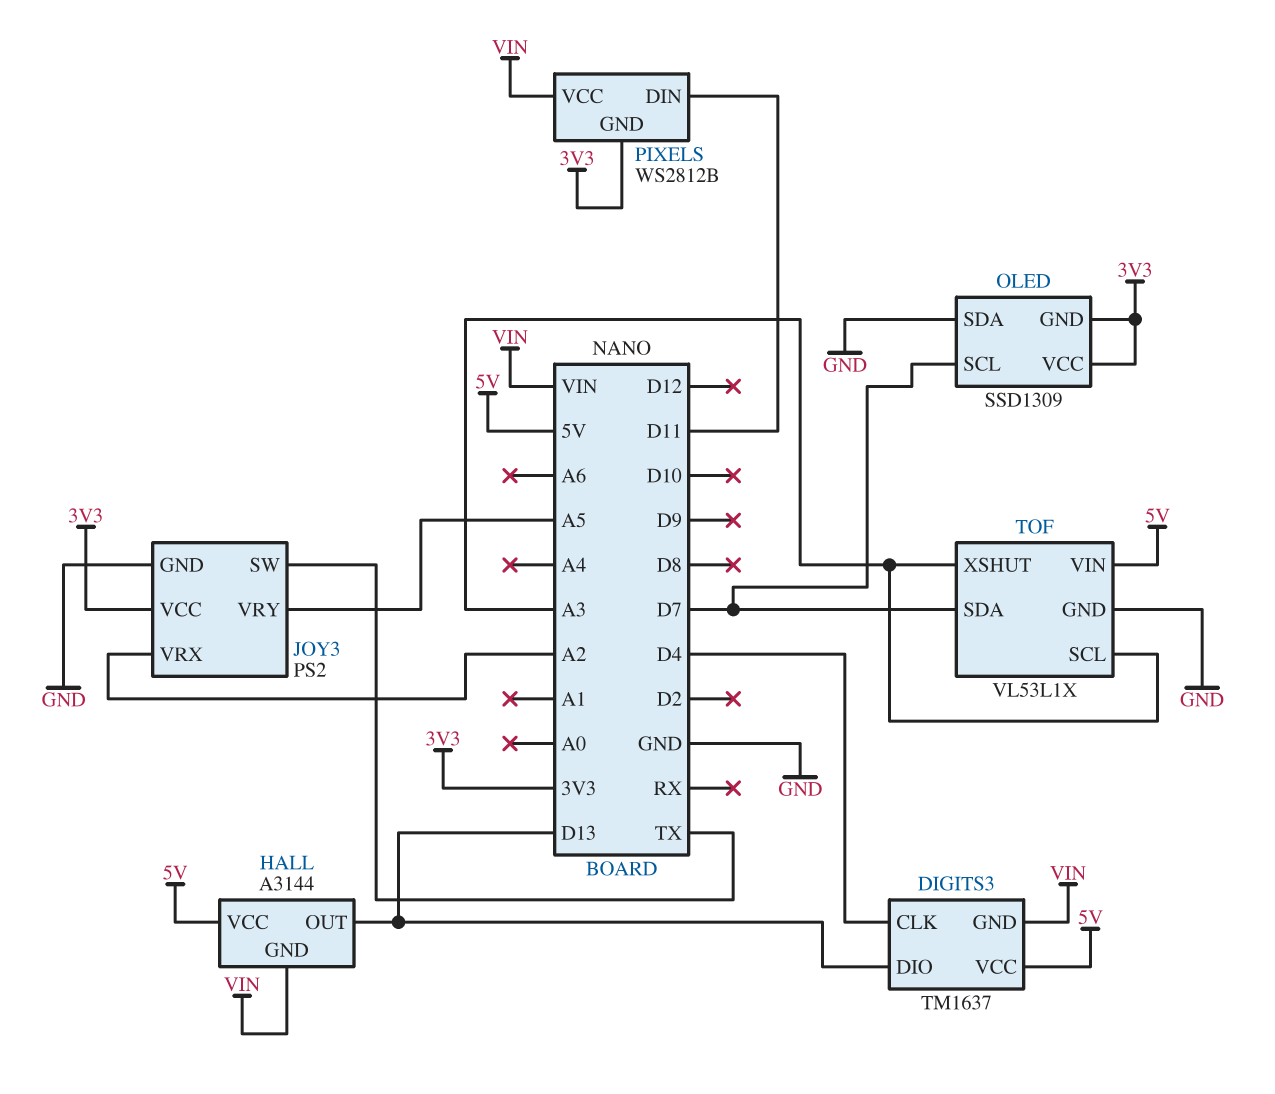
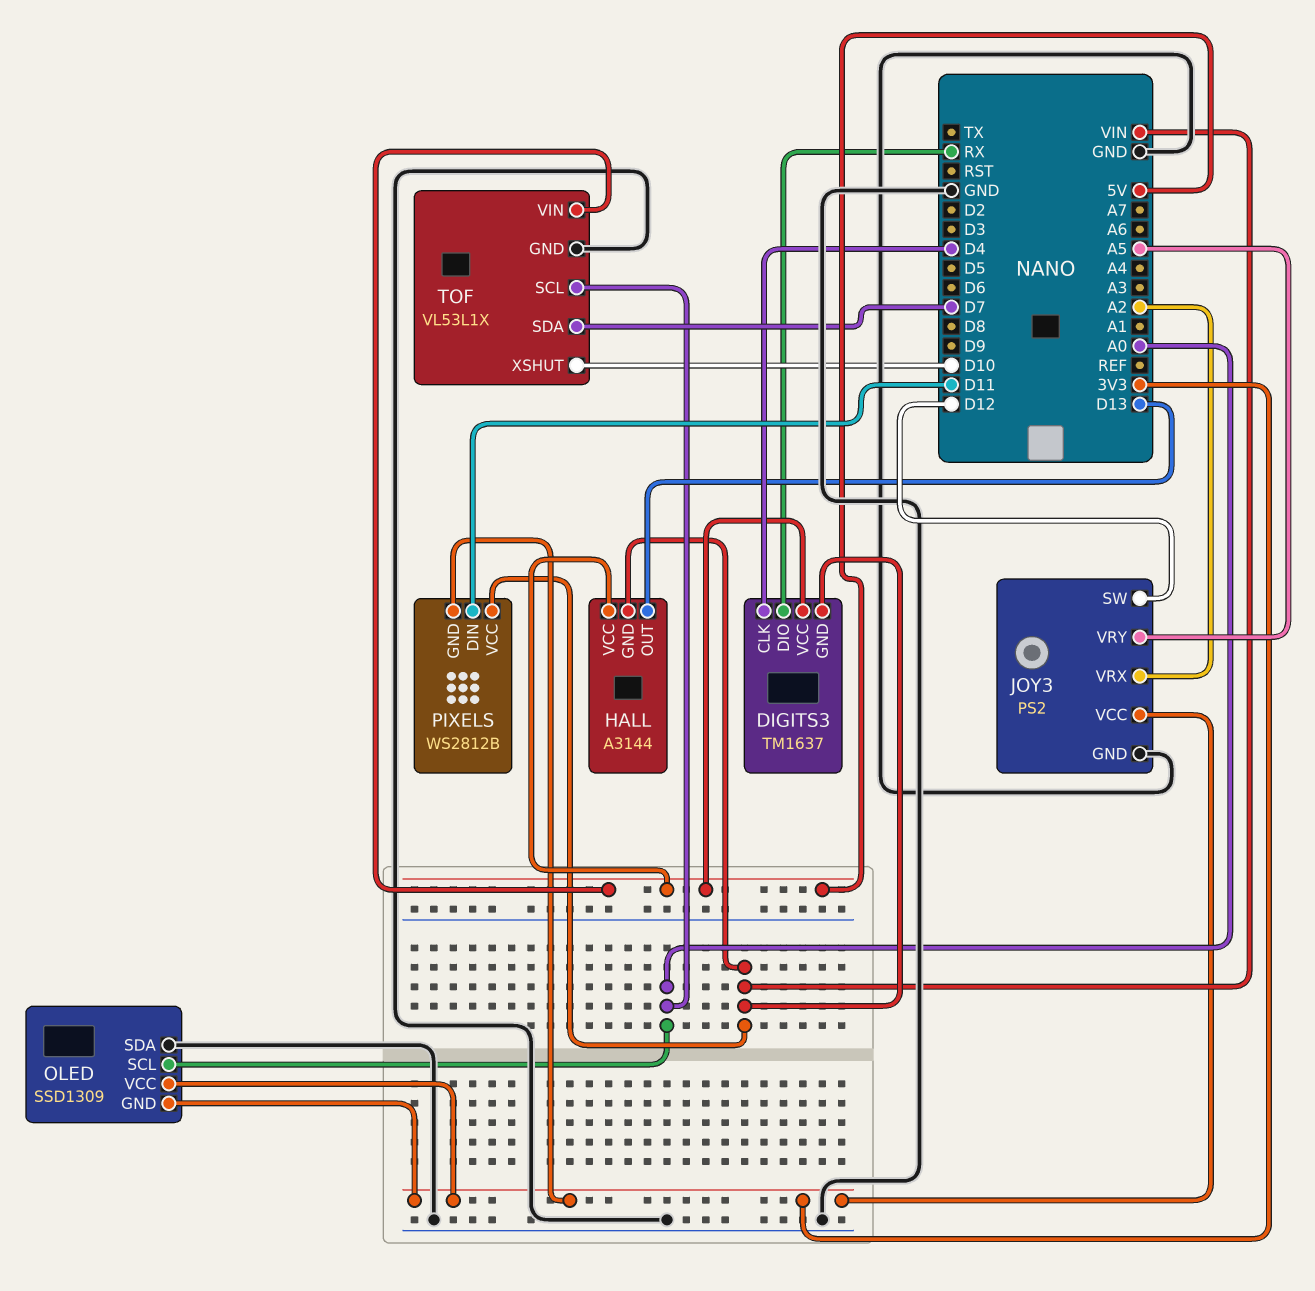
DIGITS3 pin DIO: D13 -> RX
JOY3 pin SW: TX -> D12
OLED pin SCL: D7 -> A0
TOF pin SCL: A3 -> A0
TOF pin XSHUT: A3 -> D10

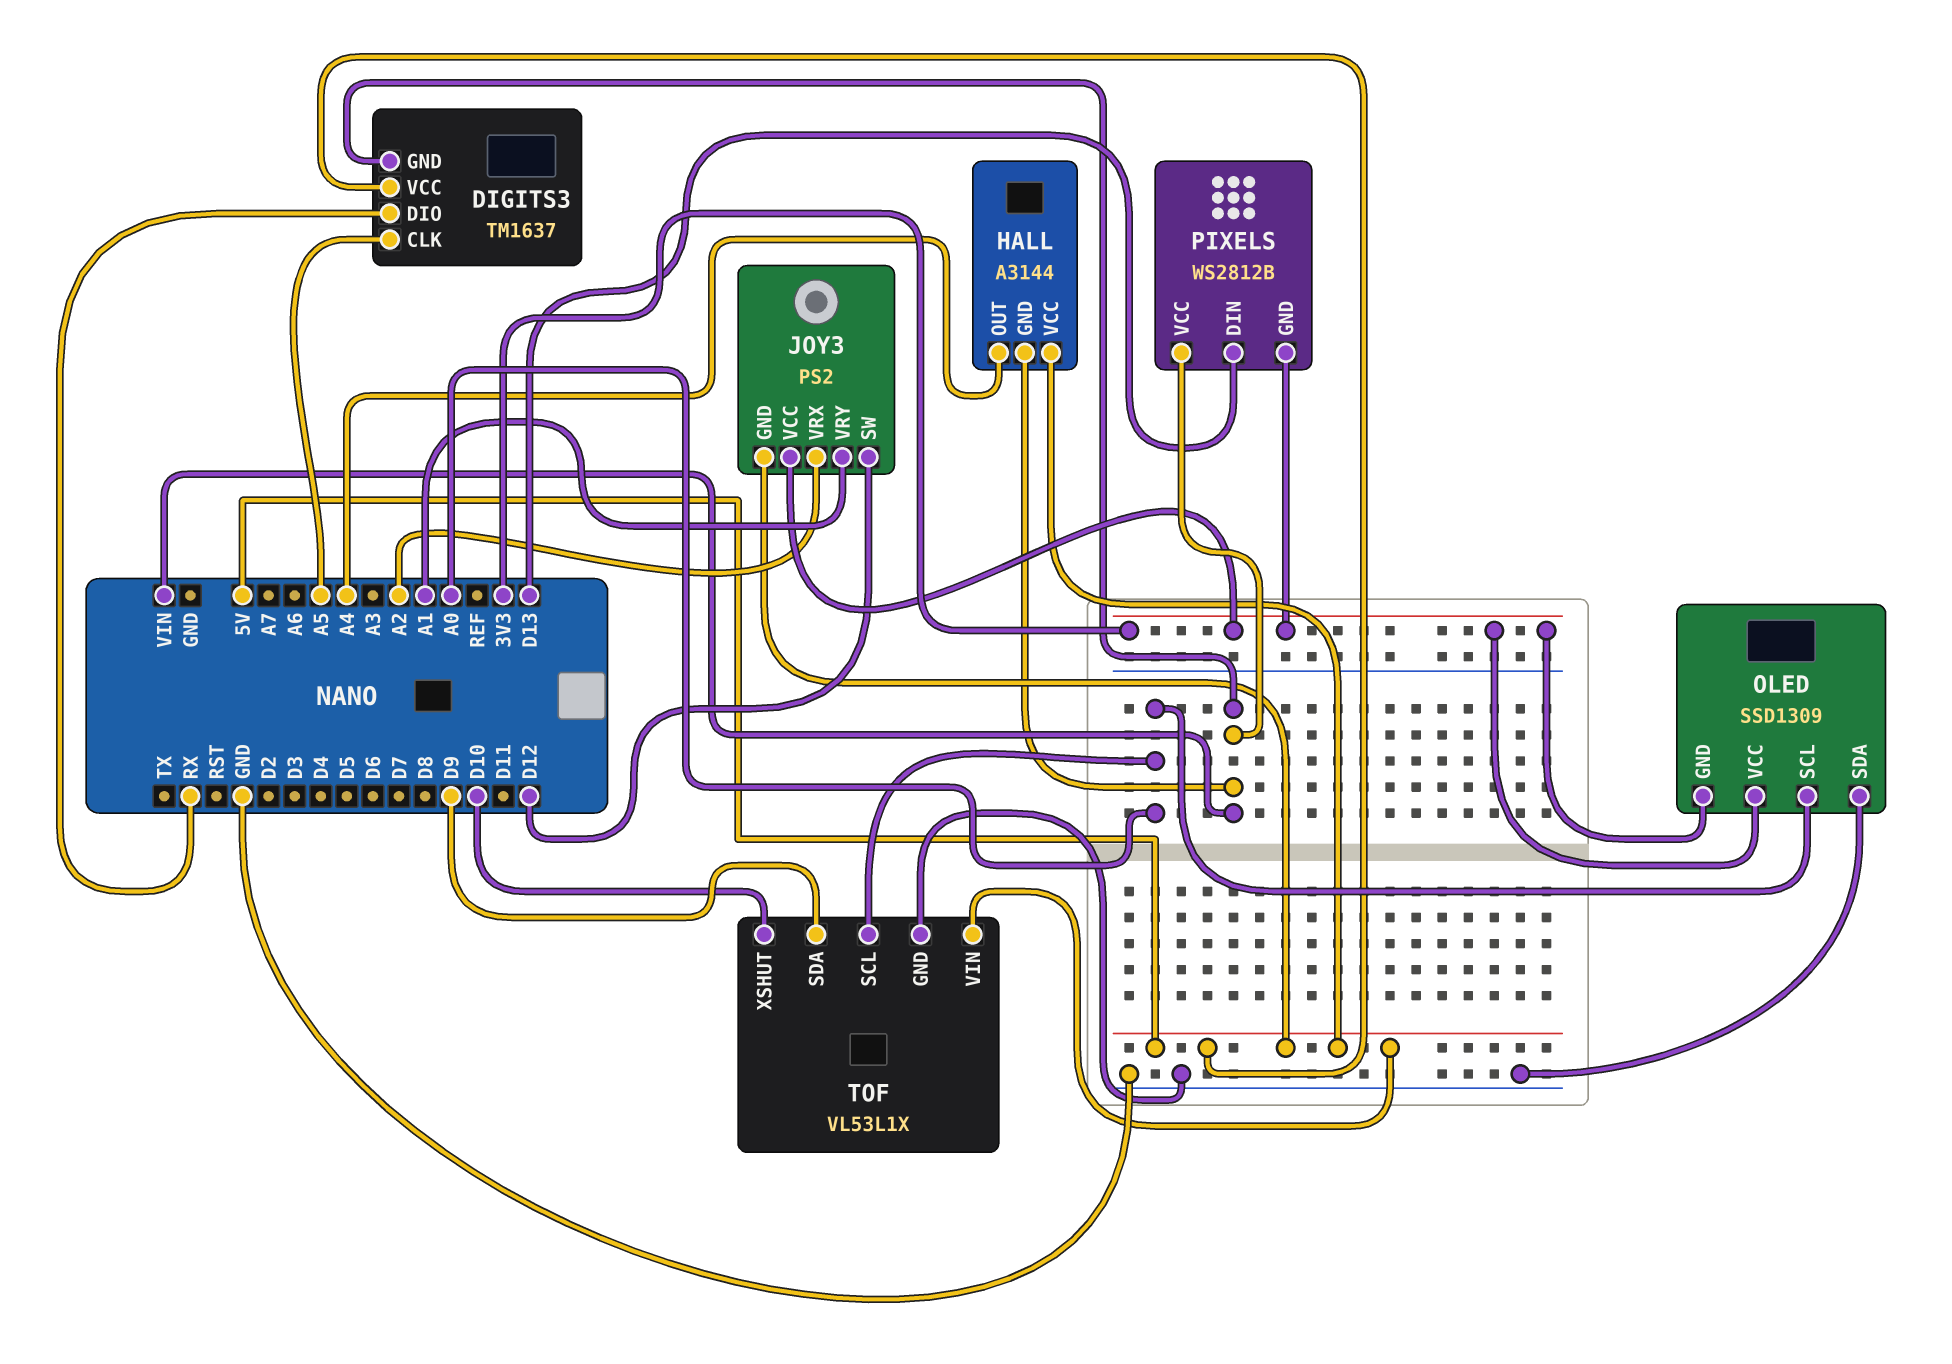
DIGITS3 pin CLK: D4 -> A5
HALL pin OUT: D13 -> A4
JOY3 pin GND: GND -> 5V
JOY3 pin VRY: A5 -> A1
PIXELS pin DIN: D11 -> D13
TOF pin SDA: D7 -> D9

